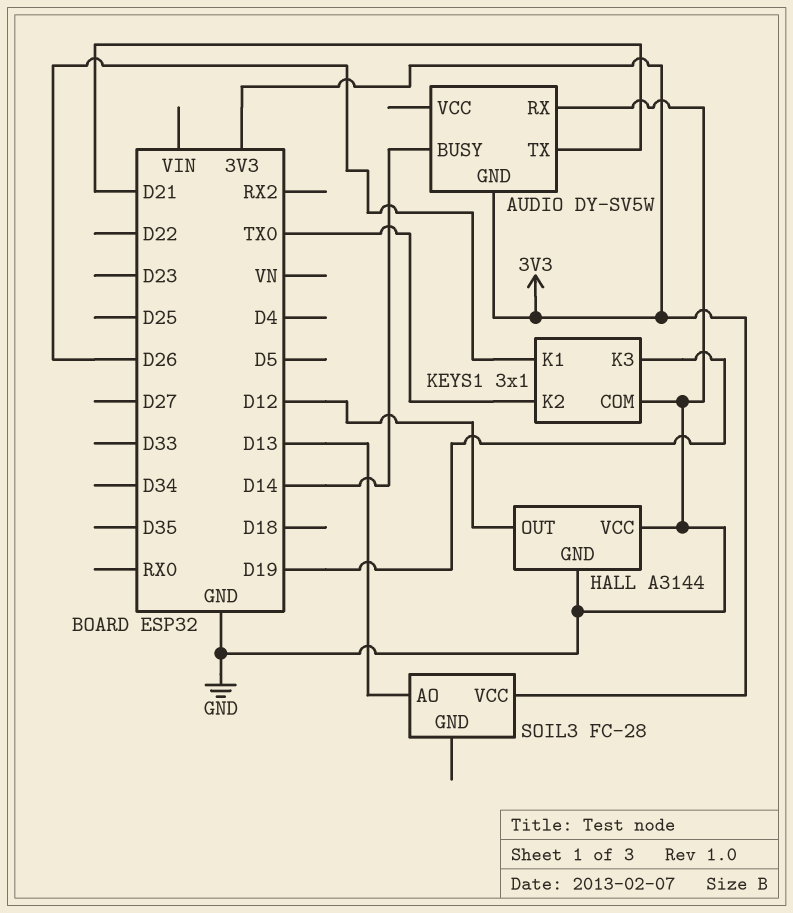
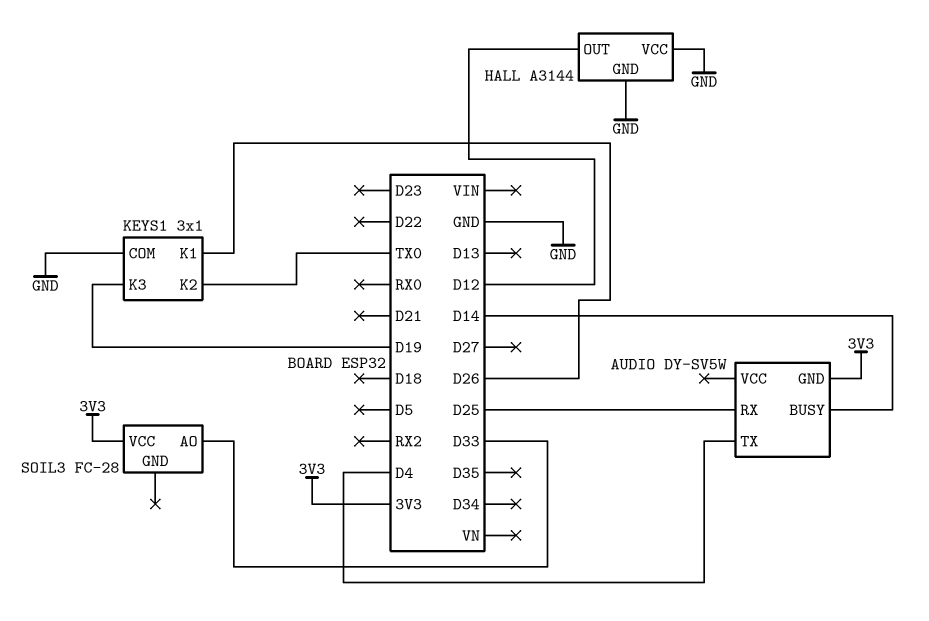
AUDIO pin RX: GND -> D25
AUDIO pin TX: D21 -> D4
SOIL3 pin AO: D13 -> D33

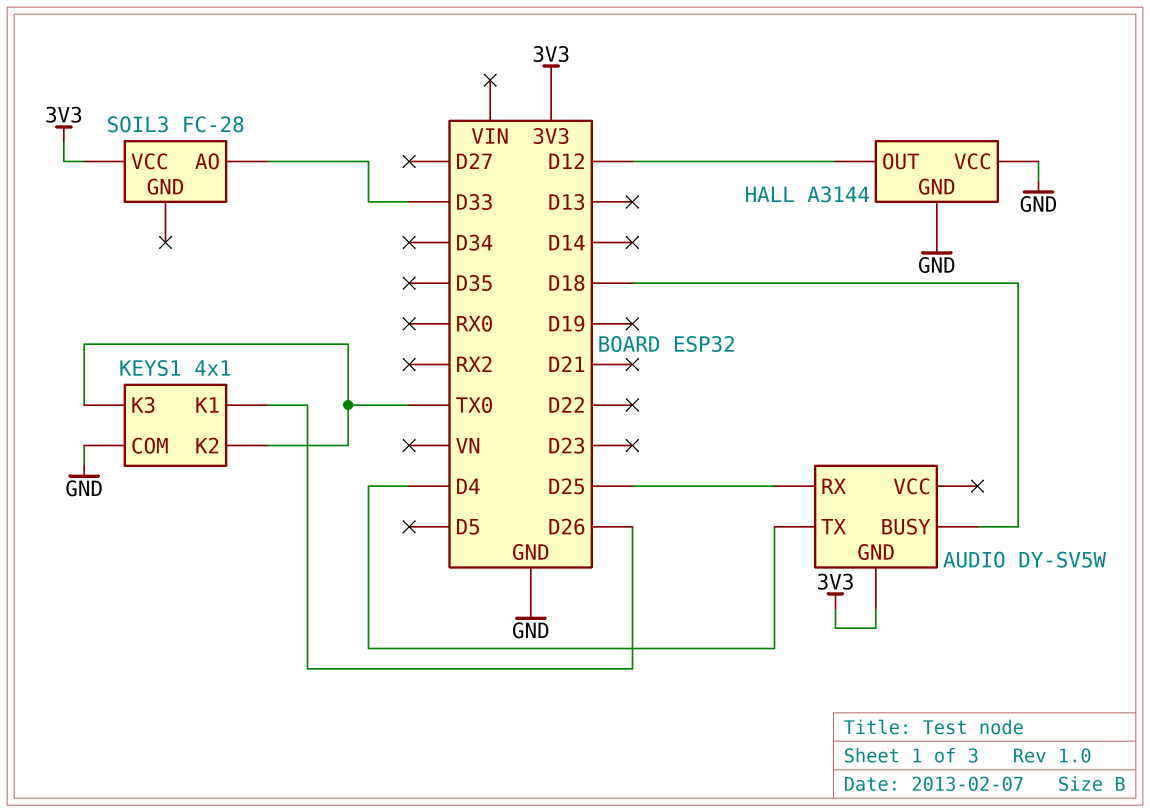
AUDIO pin BUSY: D14 -> D18
KEYS1: 3x1 -> 4x1
KEYS1 pin K3: D19 -> TX0

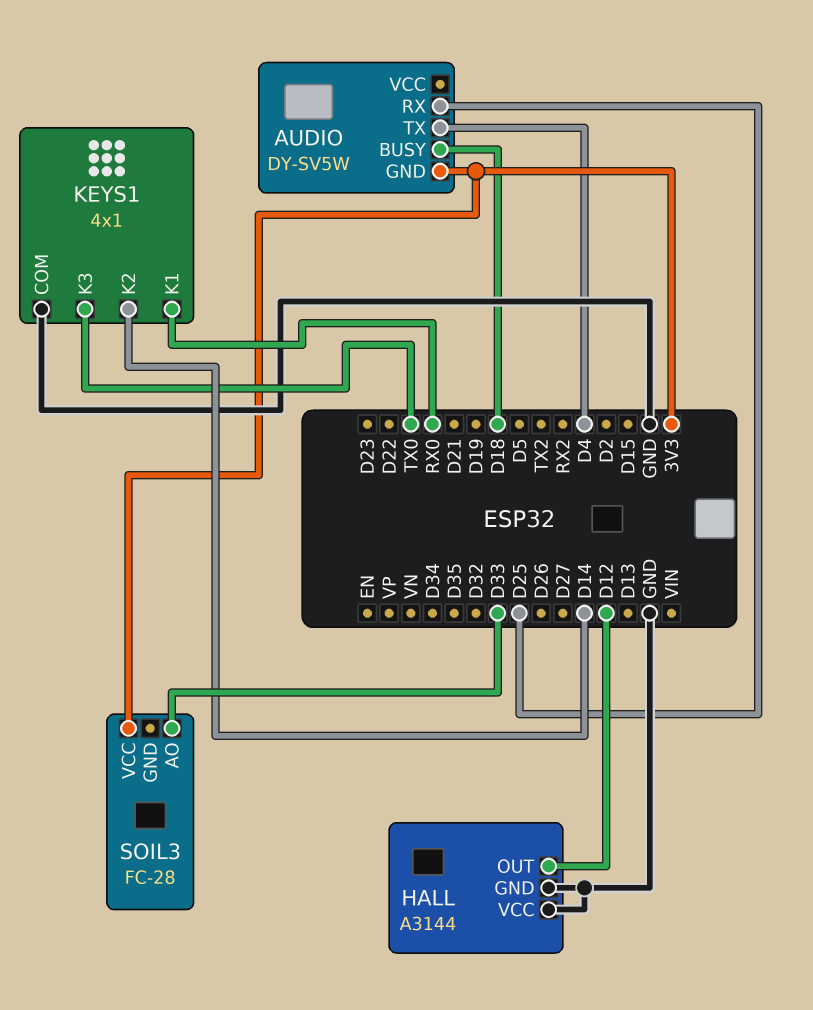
KEYS1 pin K1: D26 -> RX0
KEYS1 pin K2: TX0 -> D14

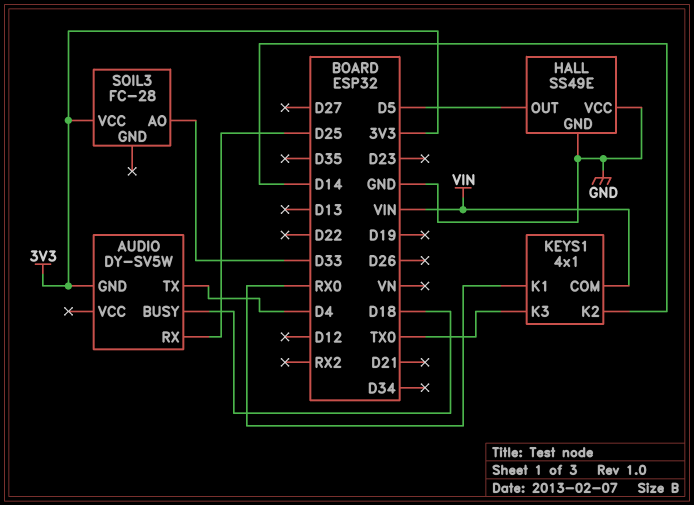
HALL: A3144 -> SS49E
HALL pin OUT: D12 -> D5
KEYS1 pin COM: GND -> VIN

